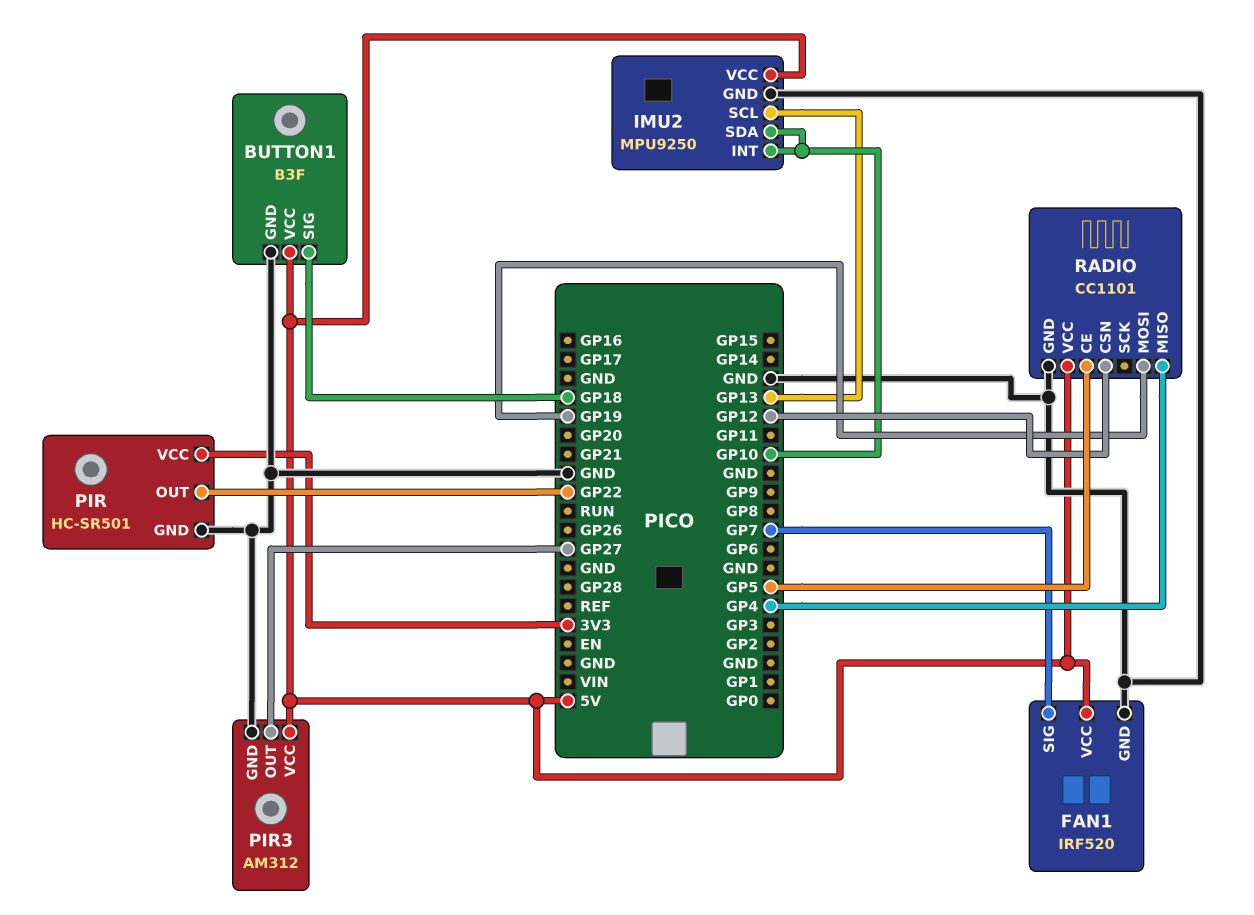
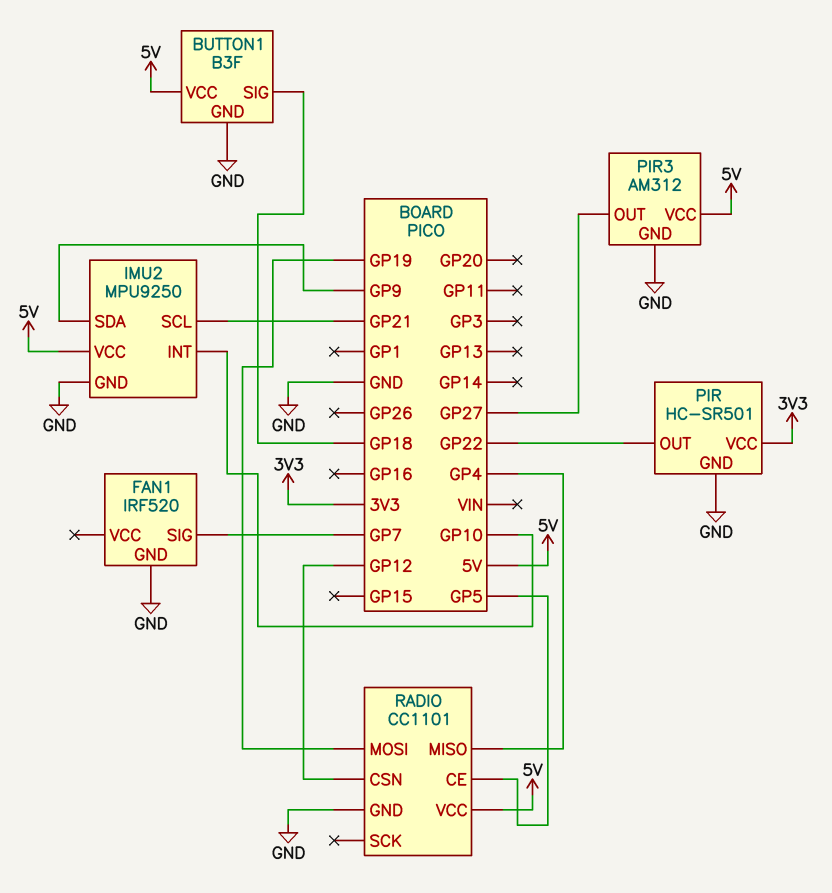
FAN1 pin VCC: 5V -> none
IMU2 pin SCL: GP13 -> GP21
IMU2 pin SDA: GP10 -> GP9

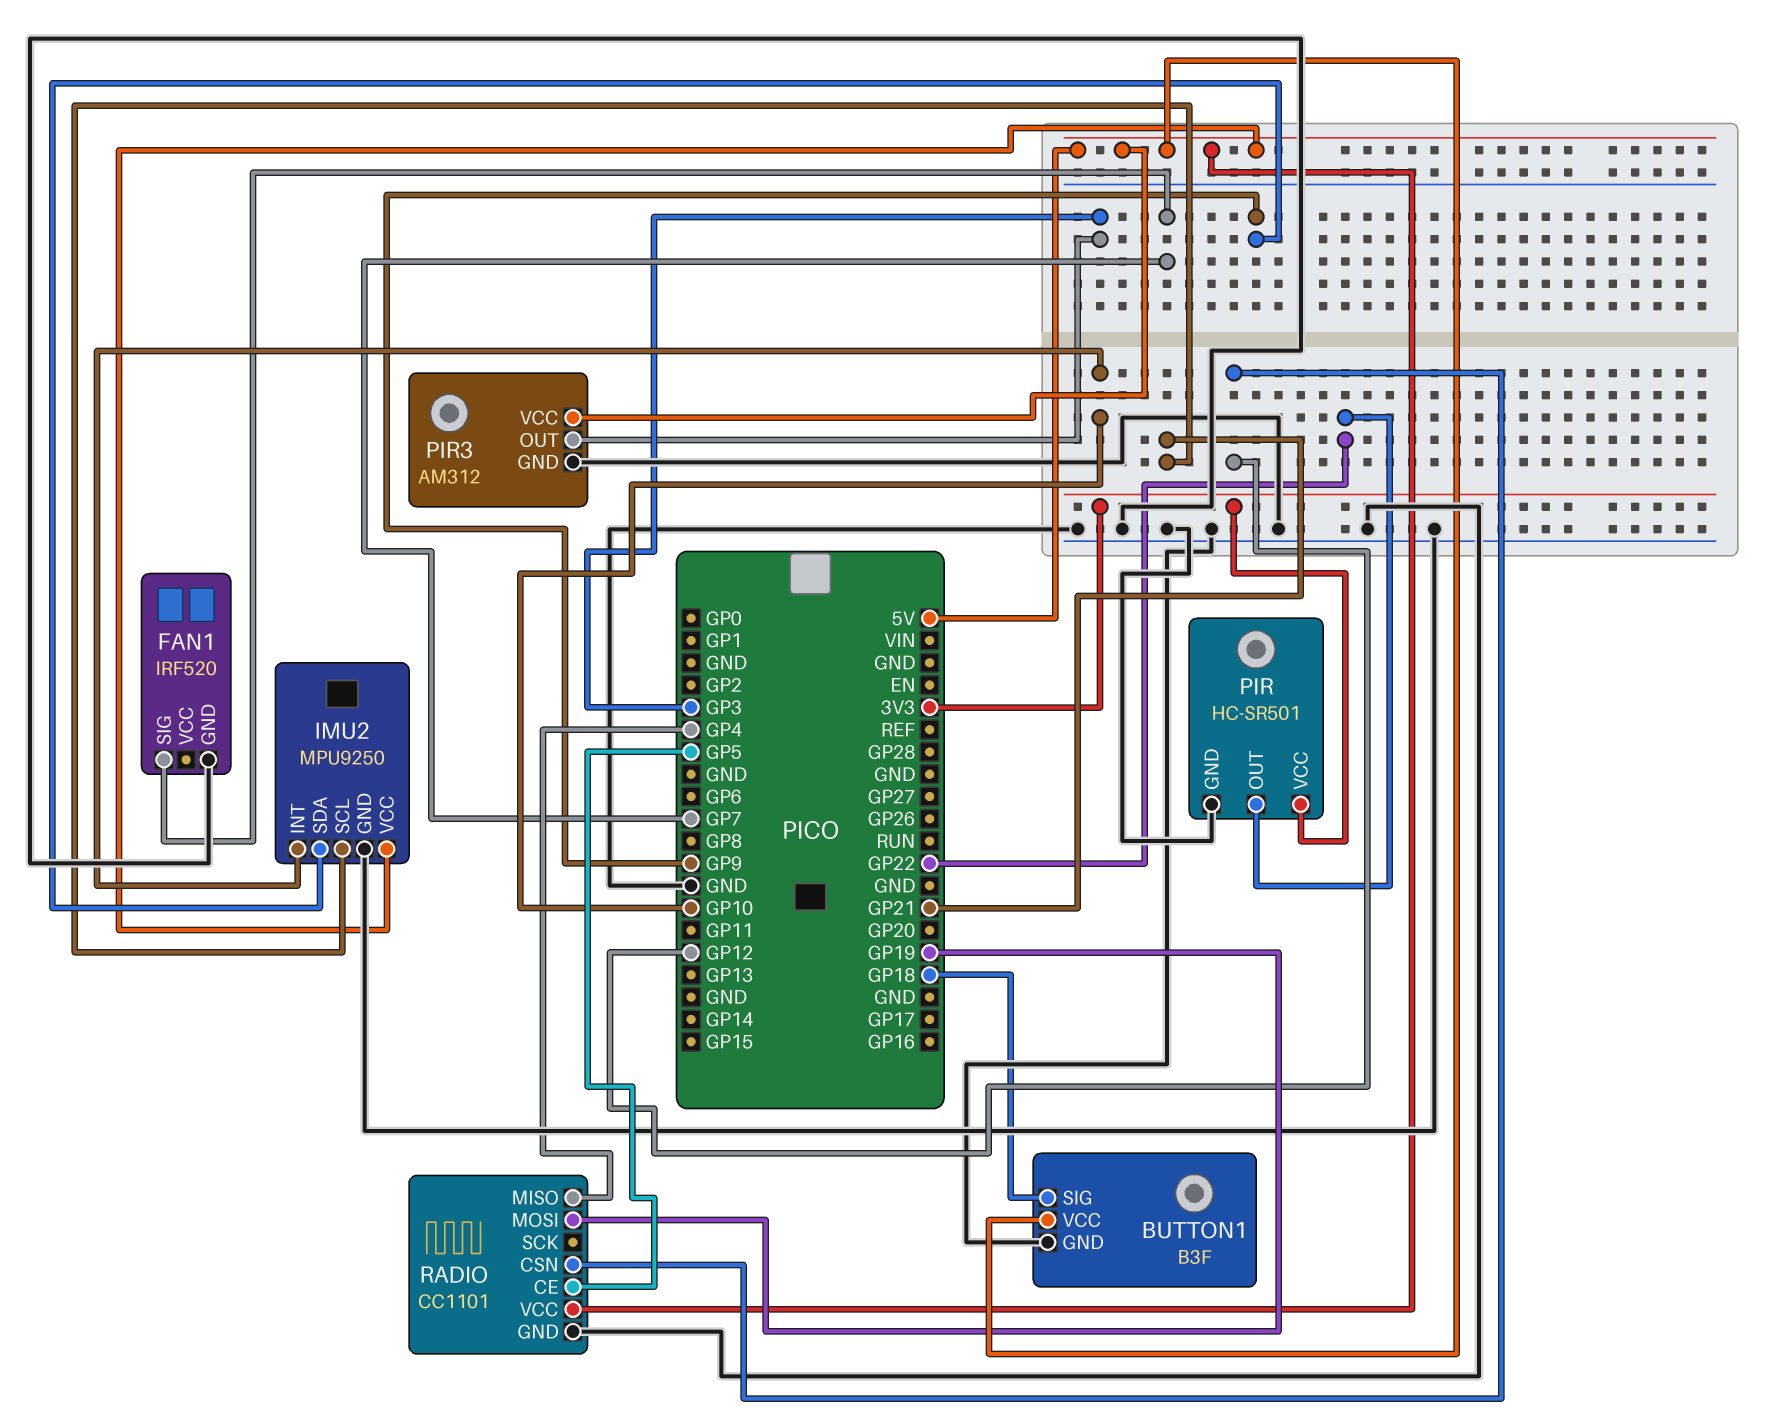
PIR3 pin OUT: GP27 -> GP3

